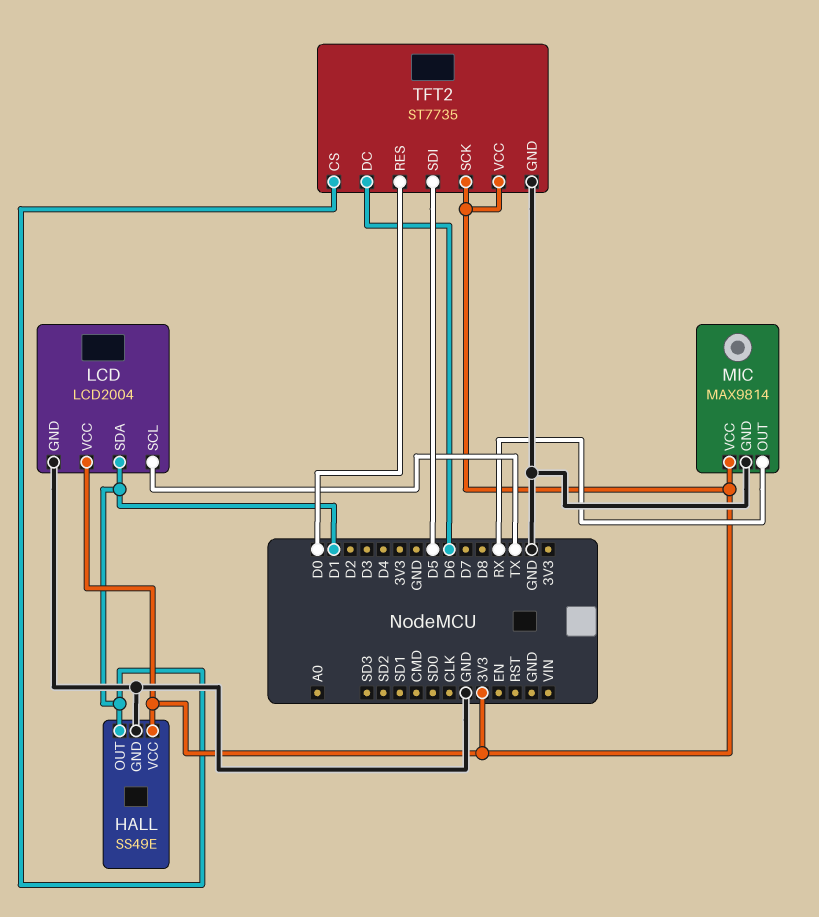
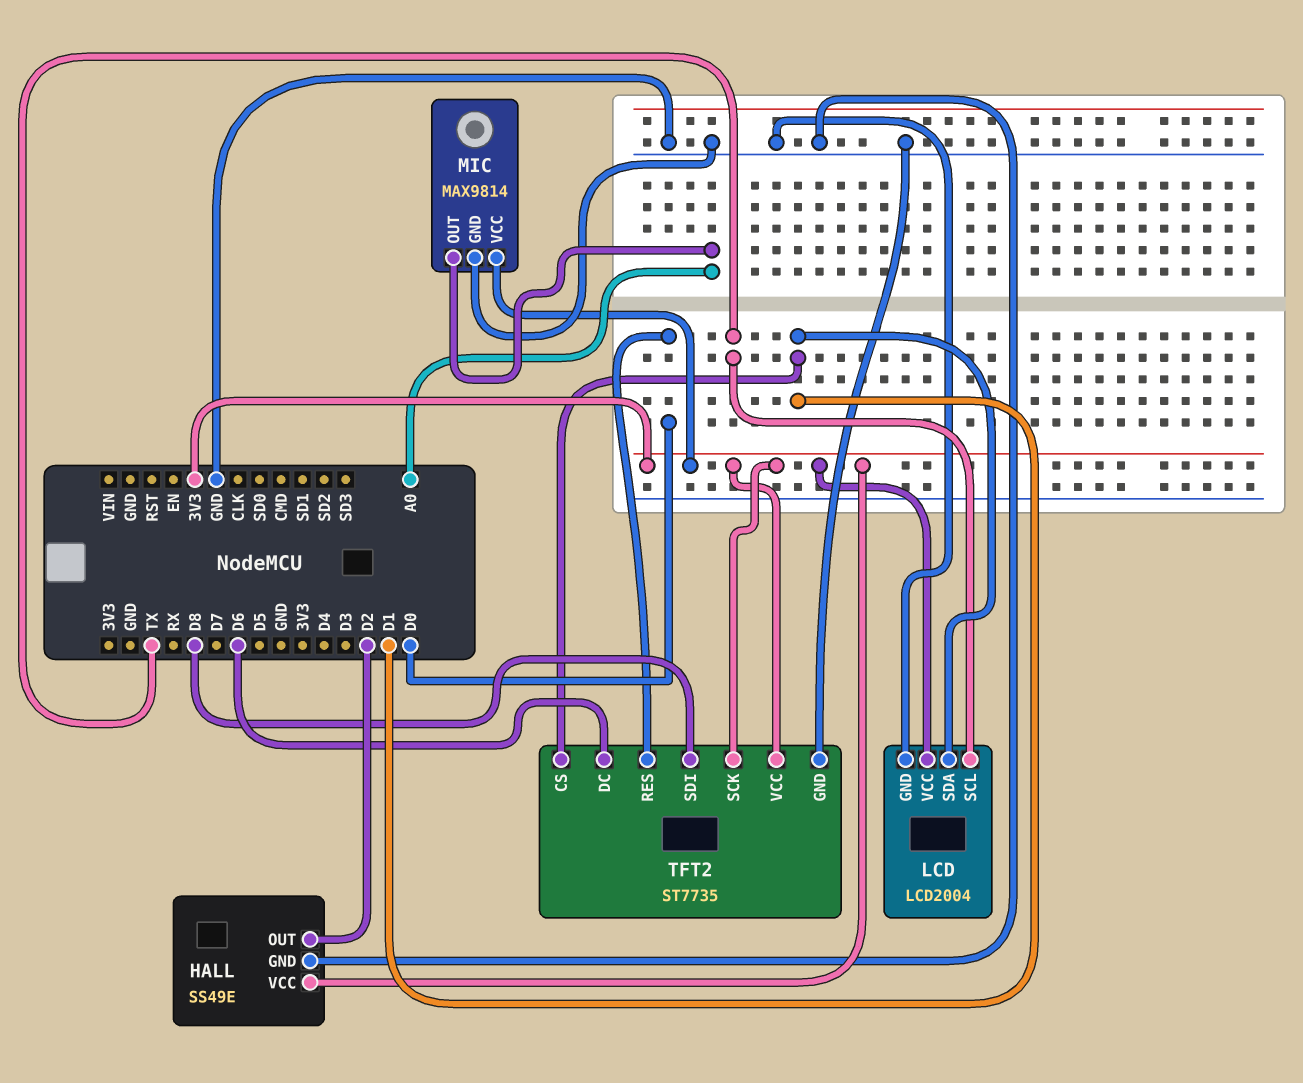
HALL pin OUT: D1 -> D2
MIC pin OUT: RX -> A0
TFT2 pin SDI: D5 -> D8

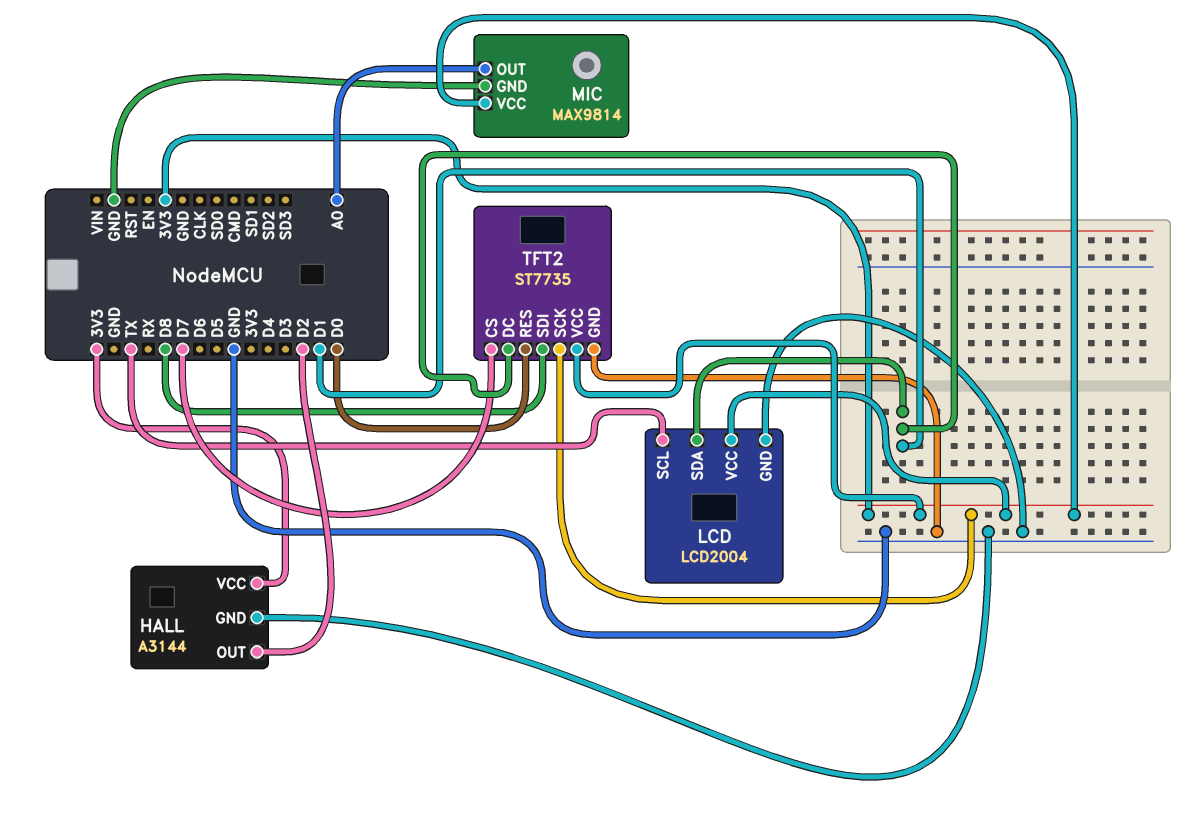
HALL: SS49E -> A3144
TFT2 pin CS: D1 -> D7
TFT2 pin DC: D6 -> D1

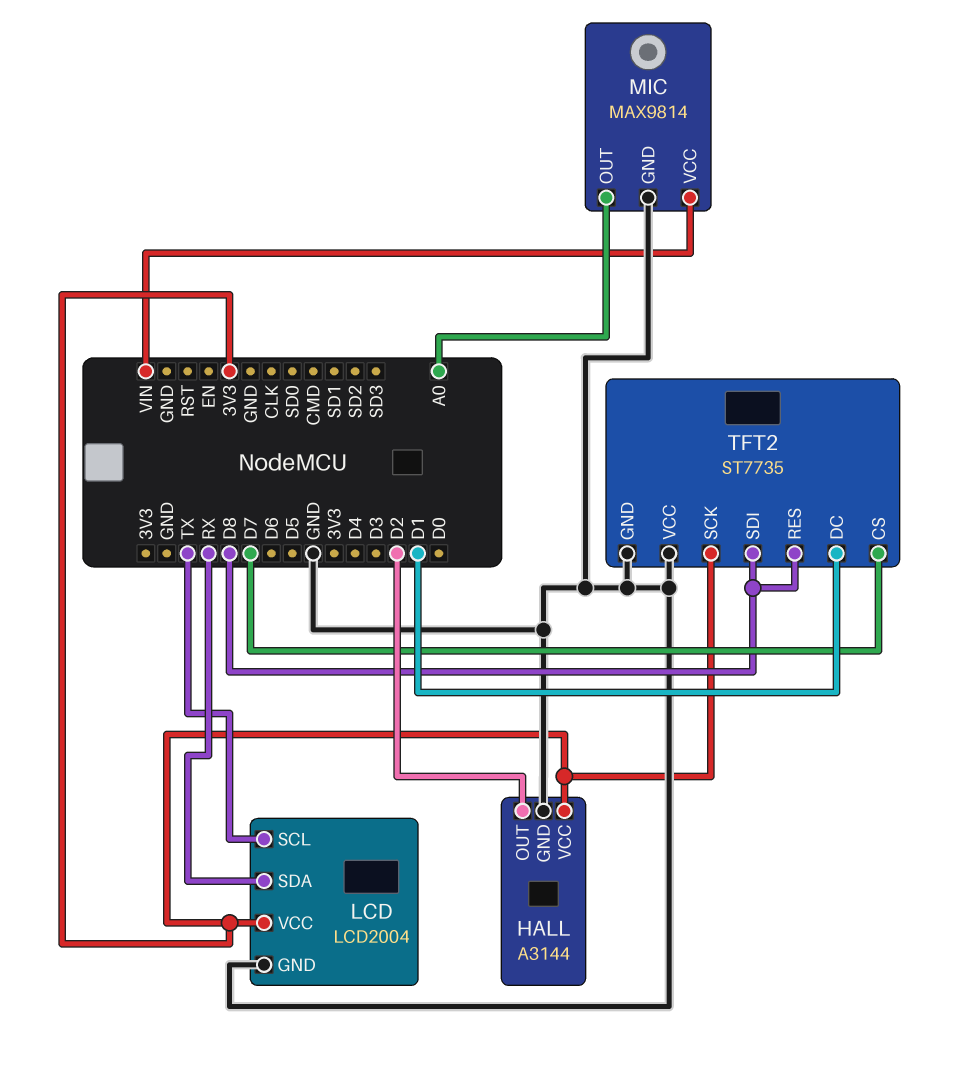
LCD pin SDA: D1 -> RX
MIC pin VCC: 3V3 -> VIN
TFT2 pin RES: D0 -> D8
TFT2 pin VCC: 3V3 -> GND

